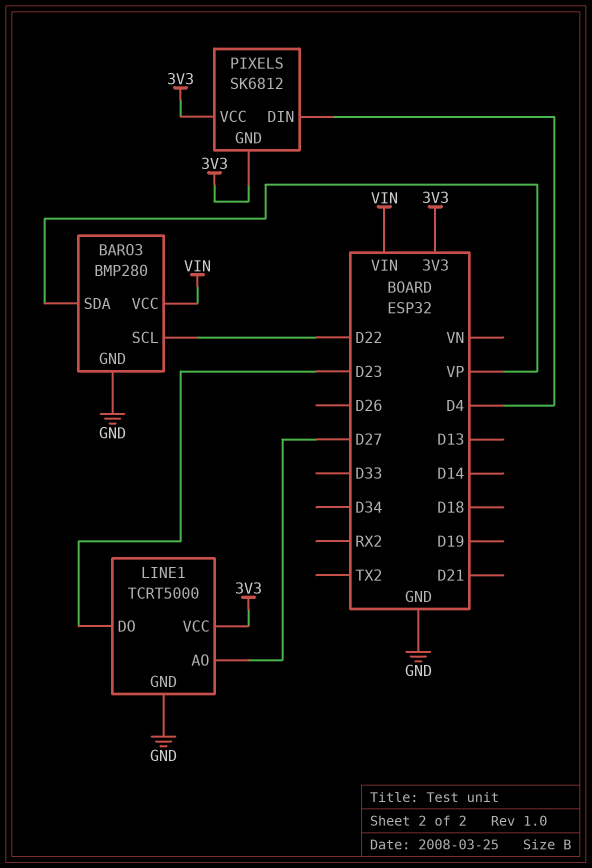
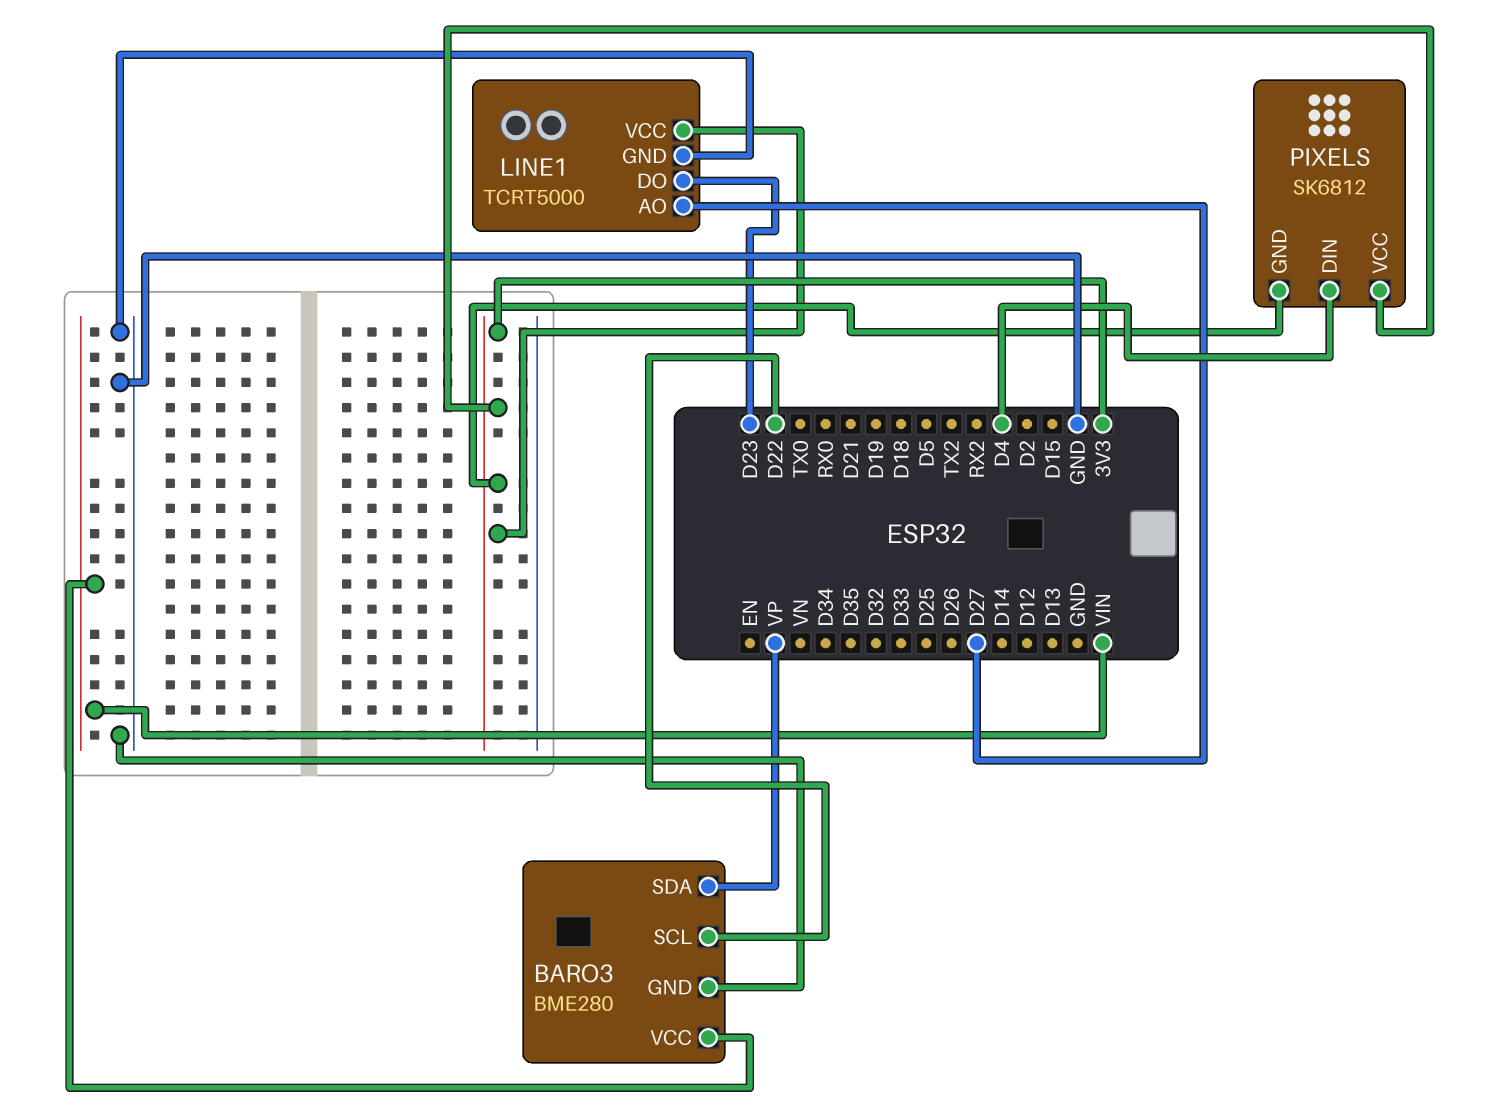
BARO3: BMP280 -> BME280

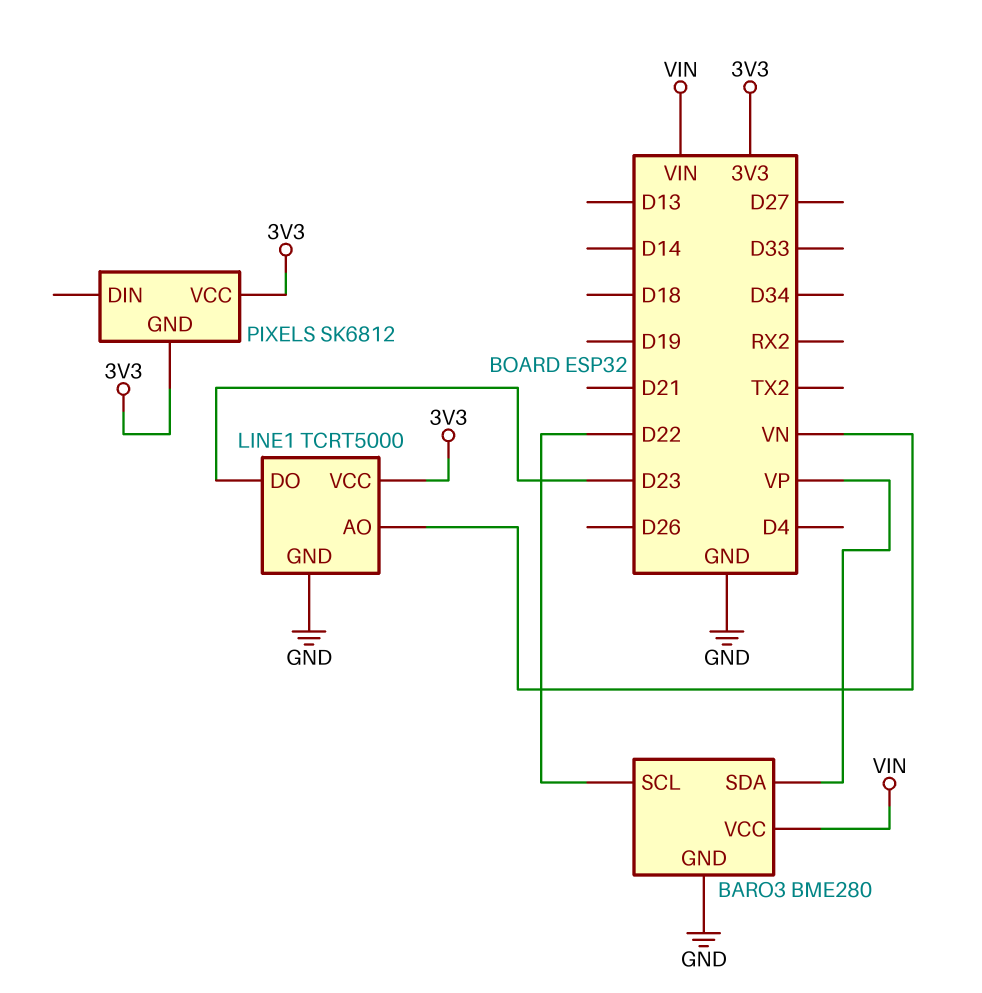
LINE1 pin AO: D27 -> VN
PIXELS pin DIN: D4 -> none

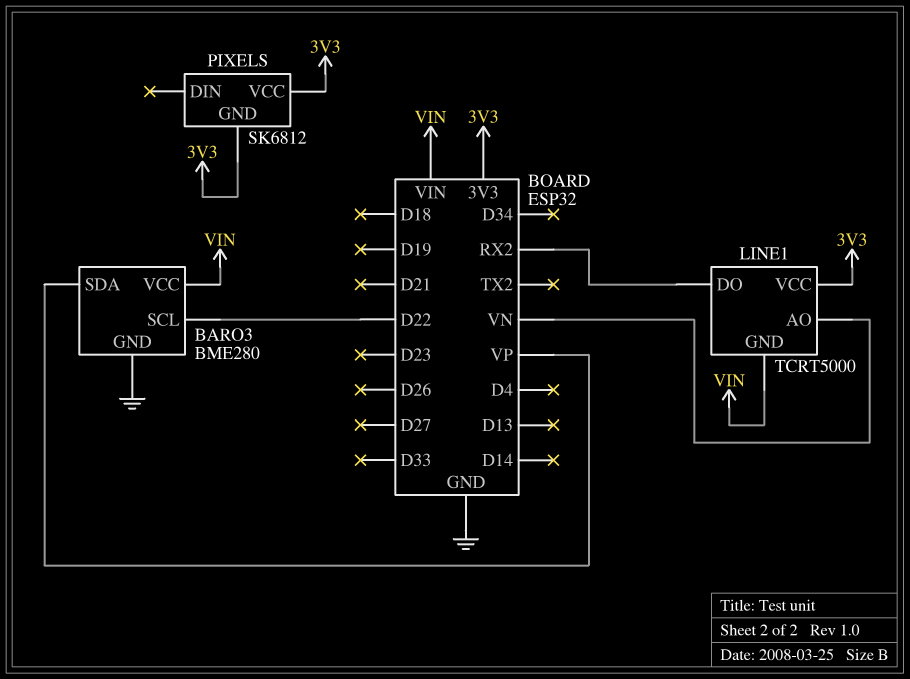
LINE1 pin DO: D23 -> RX2
LINE1 pin GND: GND -> VIN

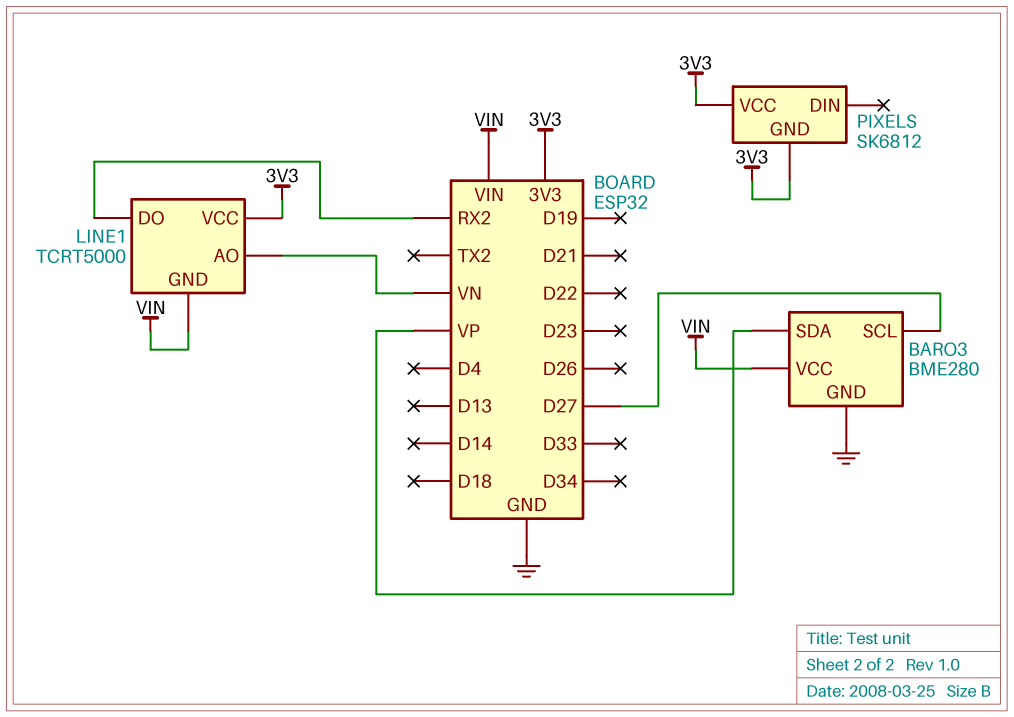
BARO3 pin SCL: D22 -> D27

